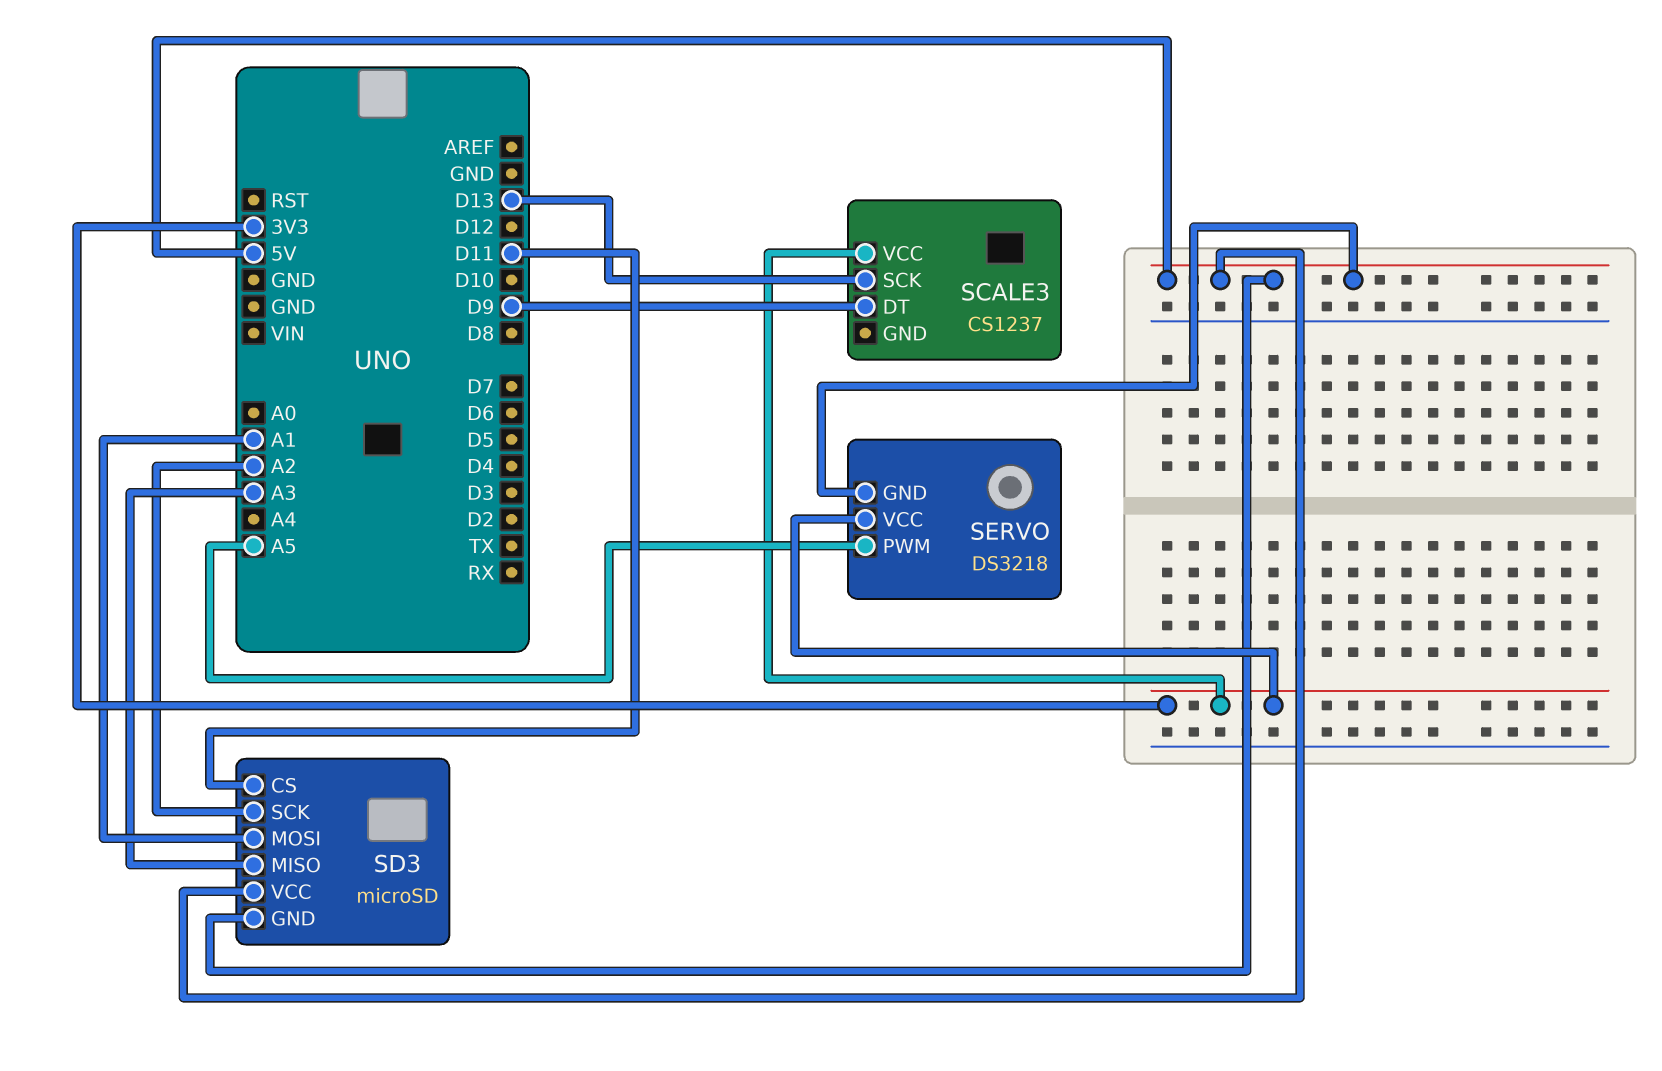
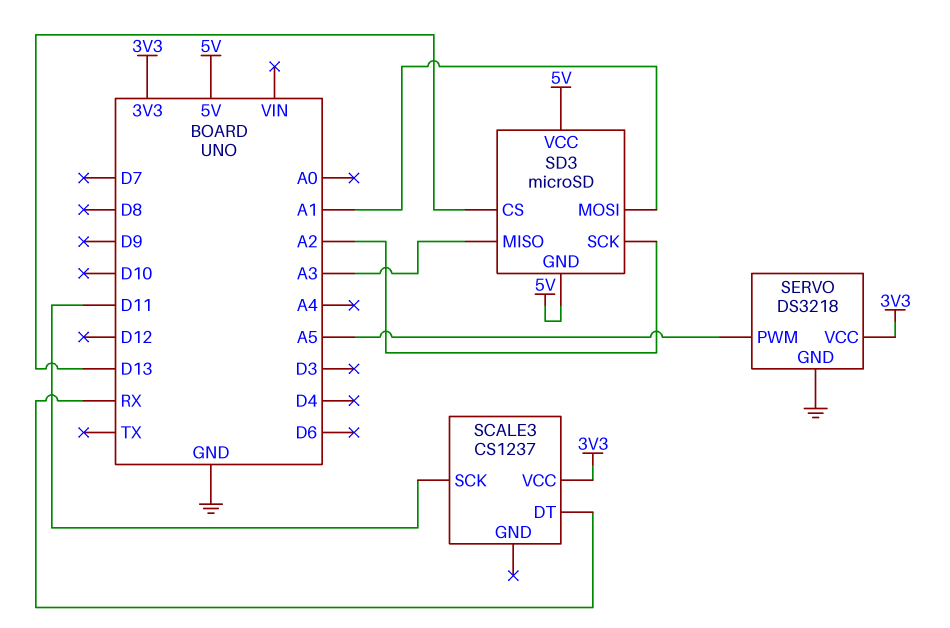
SCALE3 pin DT: D9 -> RX
SCALE3 pin SCK: D13 -> D11
SD3 pin CS: D11 -> D13
SERVO pin GND: 5V -> GND

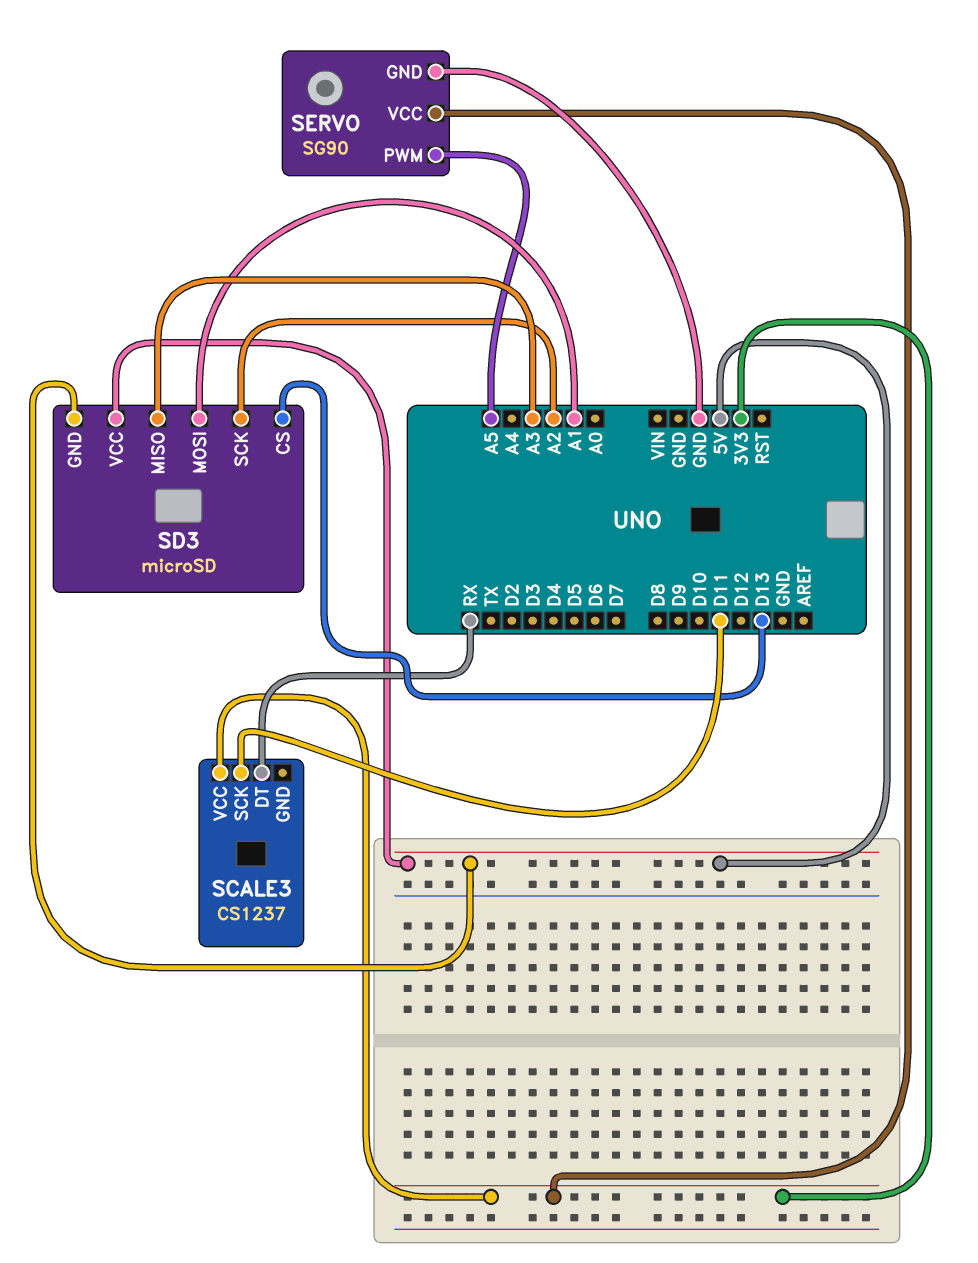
SERVO: DS3218 -> SG90

